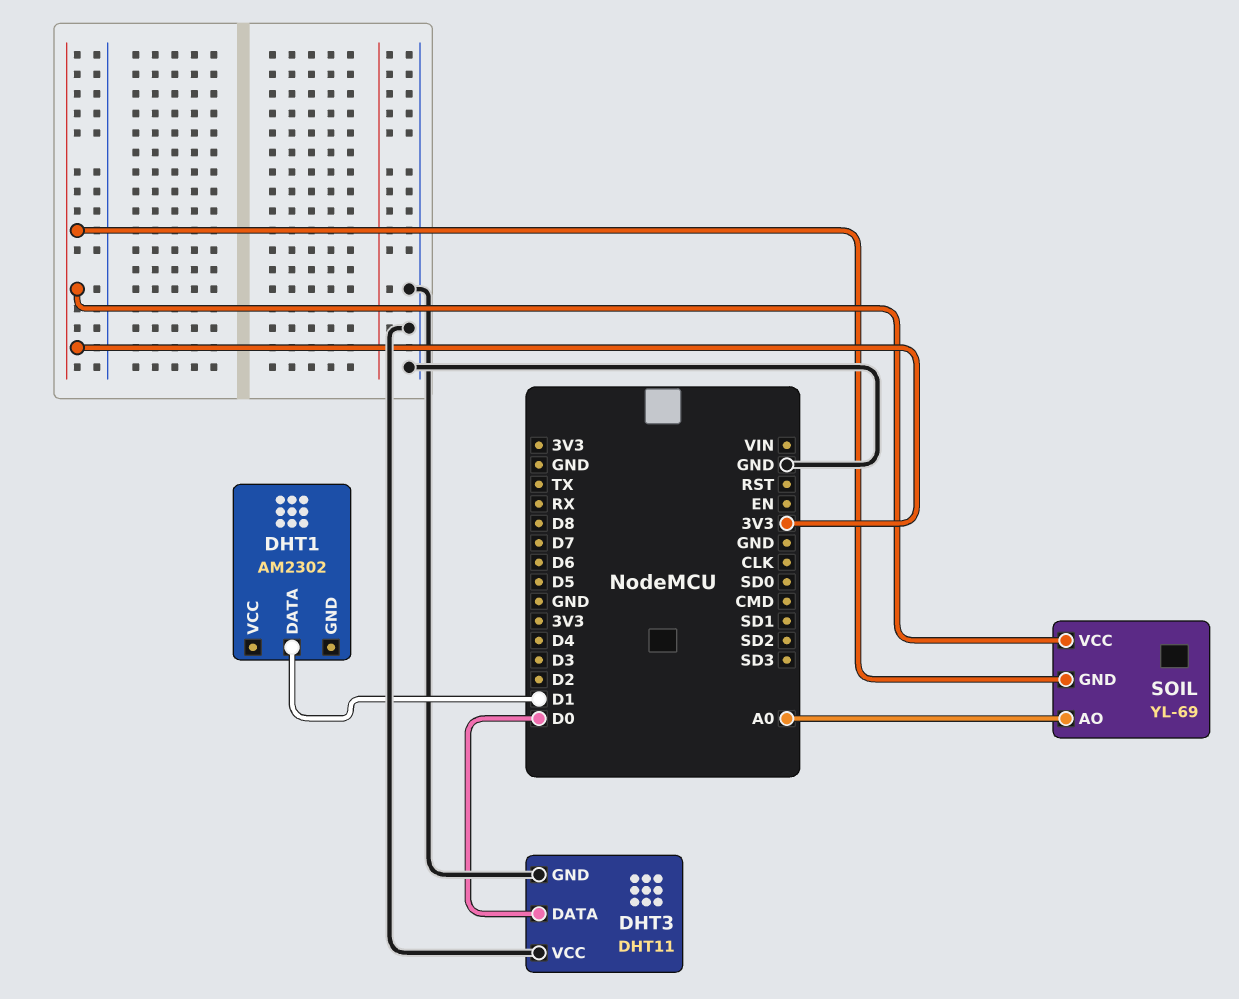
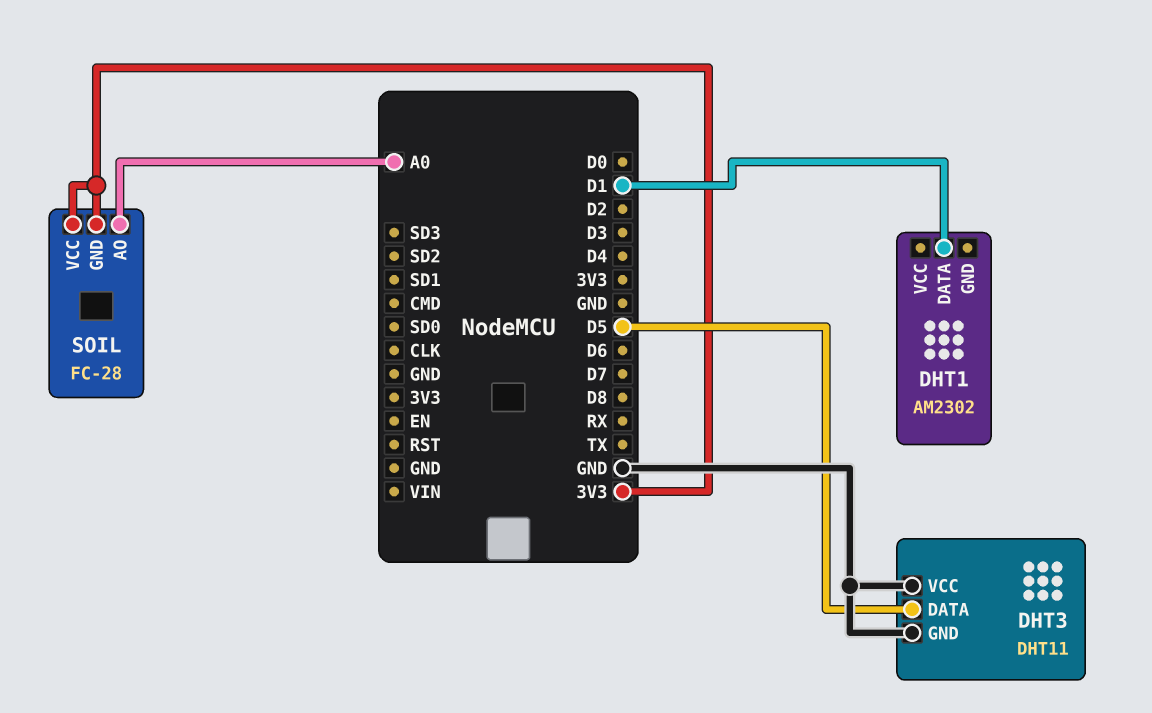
DHT3 pin DATA: D0 -> D5
SOIL: YL-69 -> FC-28

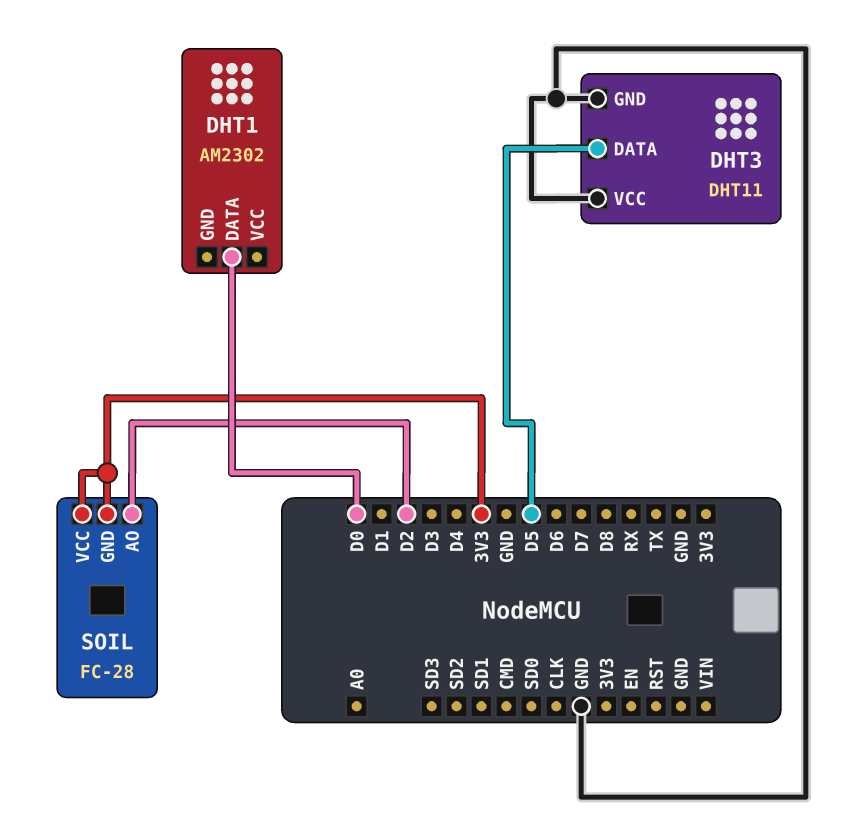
DHT1 pin DATA: D1 -> D0
SOIL pin AO: A0 -> D2

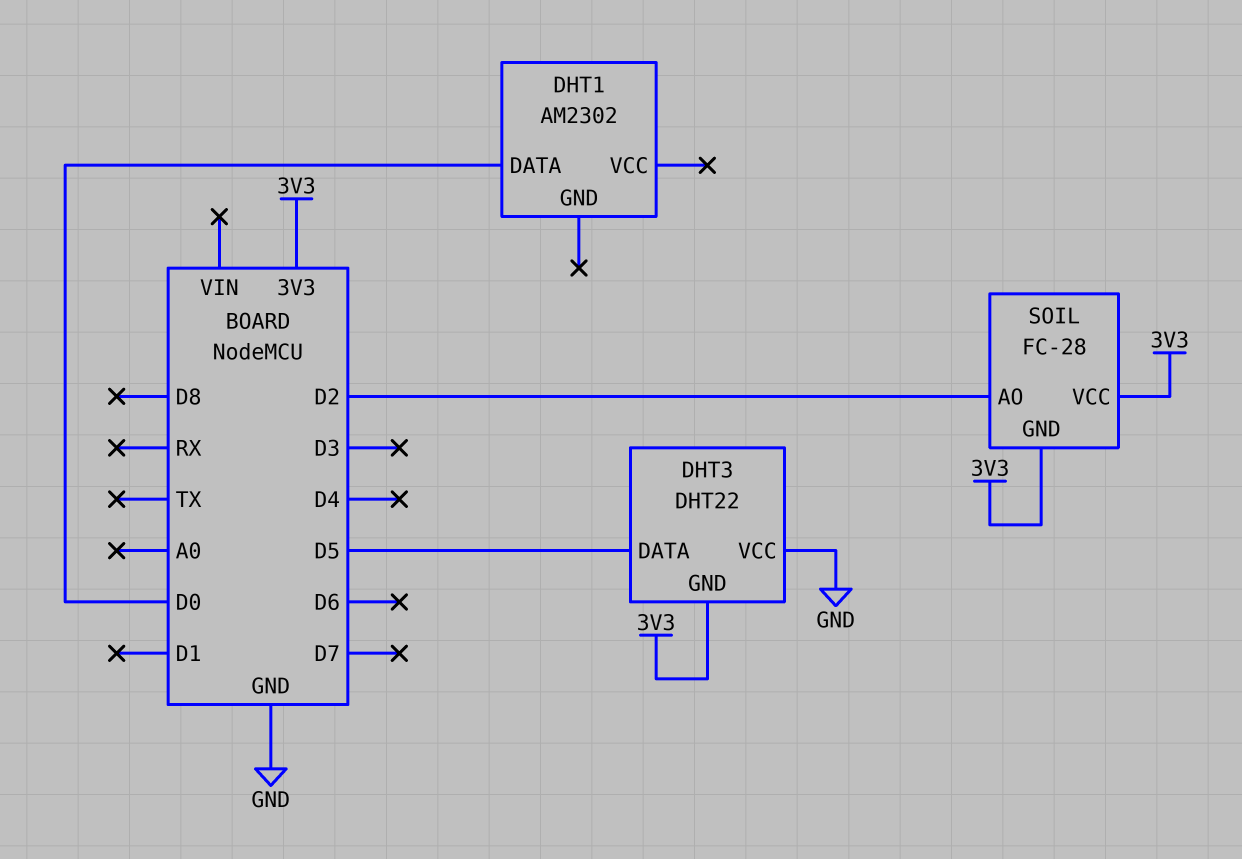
DHT3: DHT11 -> DHT22
DHT3 pin GND: GND -> 3V3

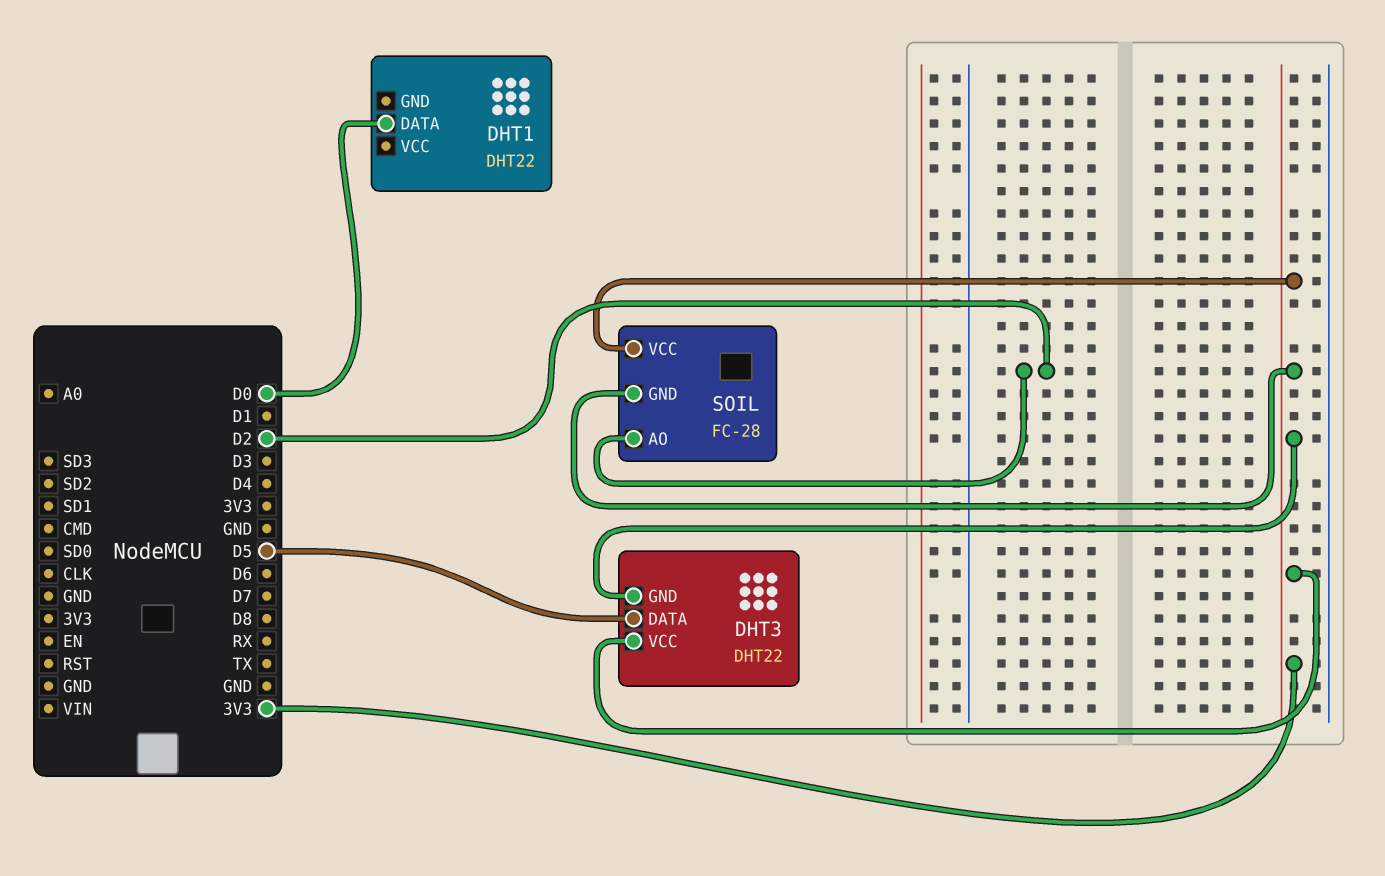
DHT1: AM2302 -> DHT22
DHT3 pin VCC: GND -> 3V3

